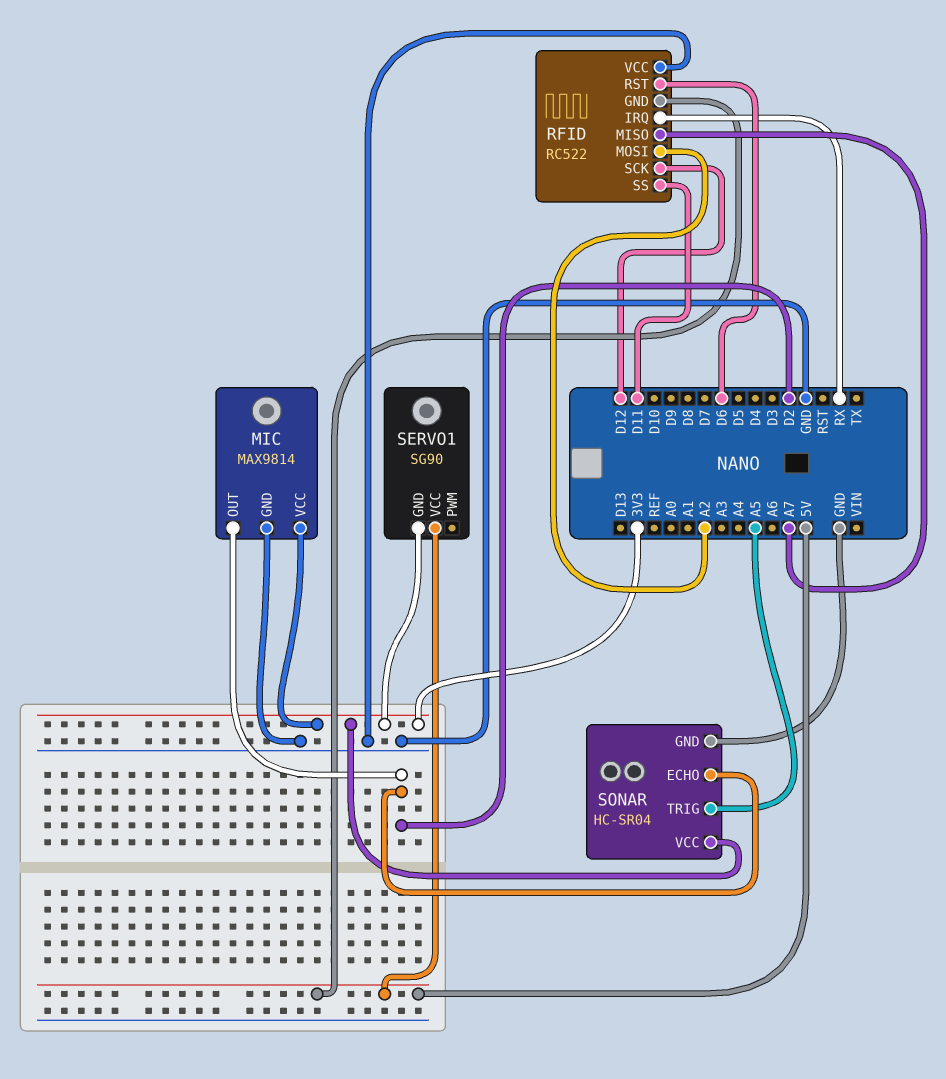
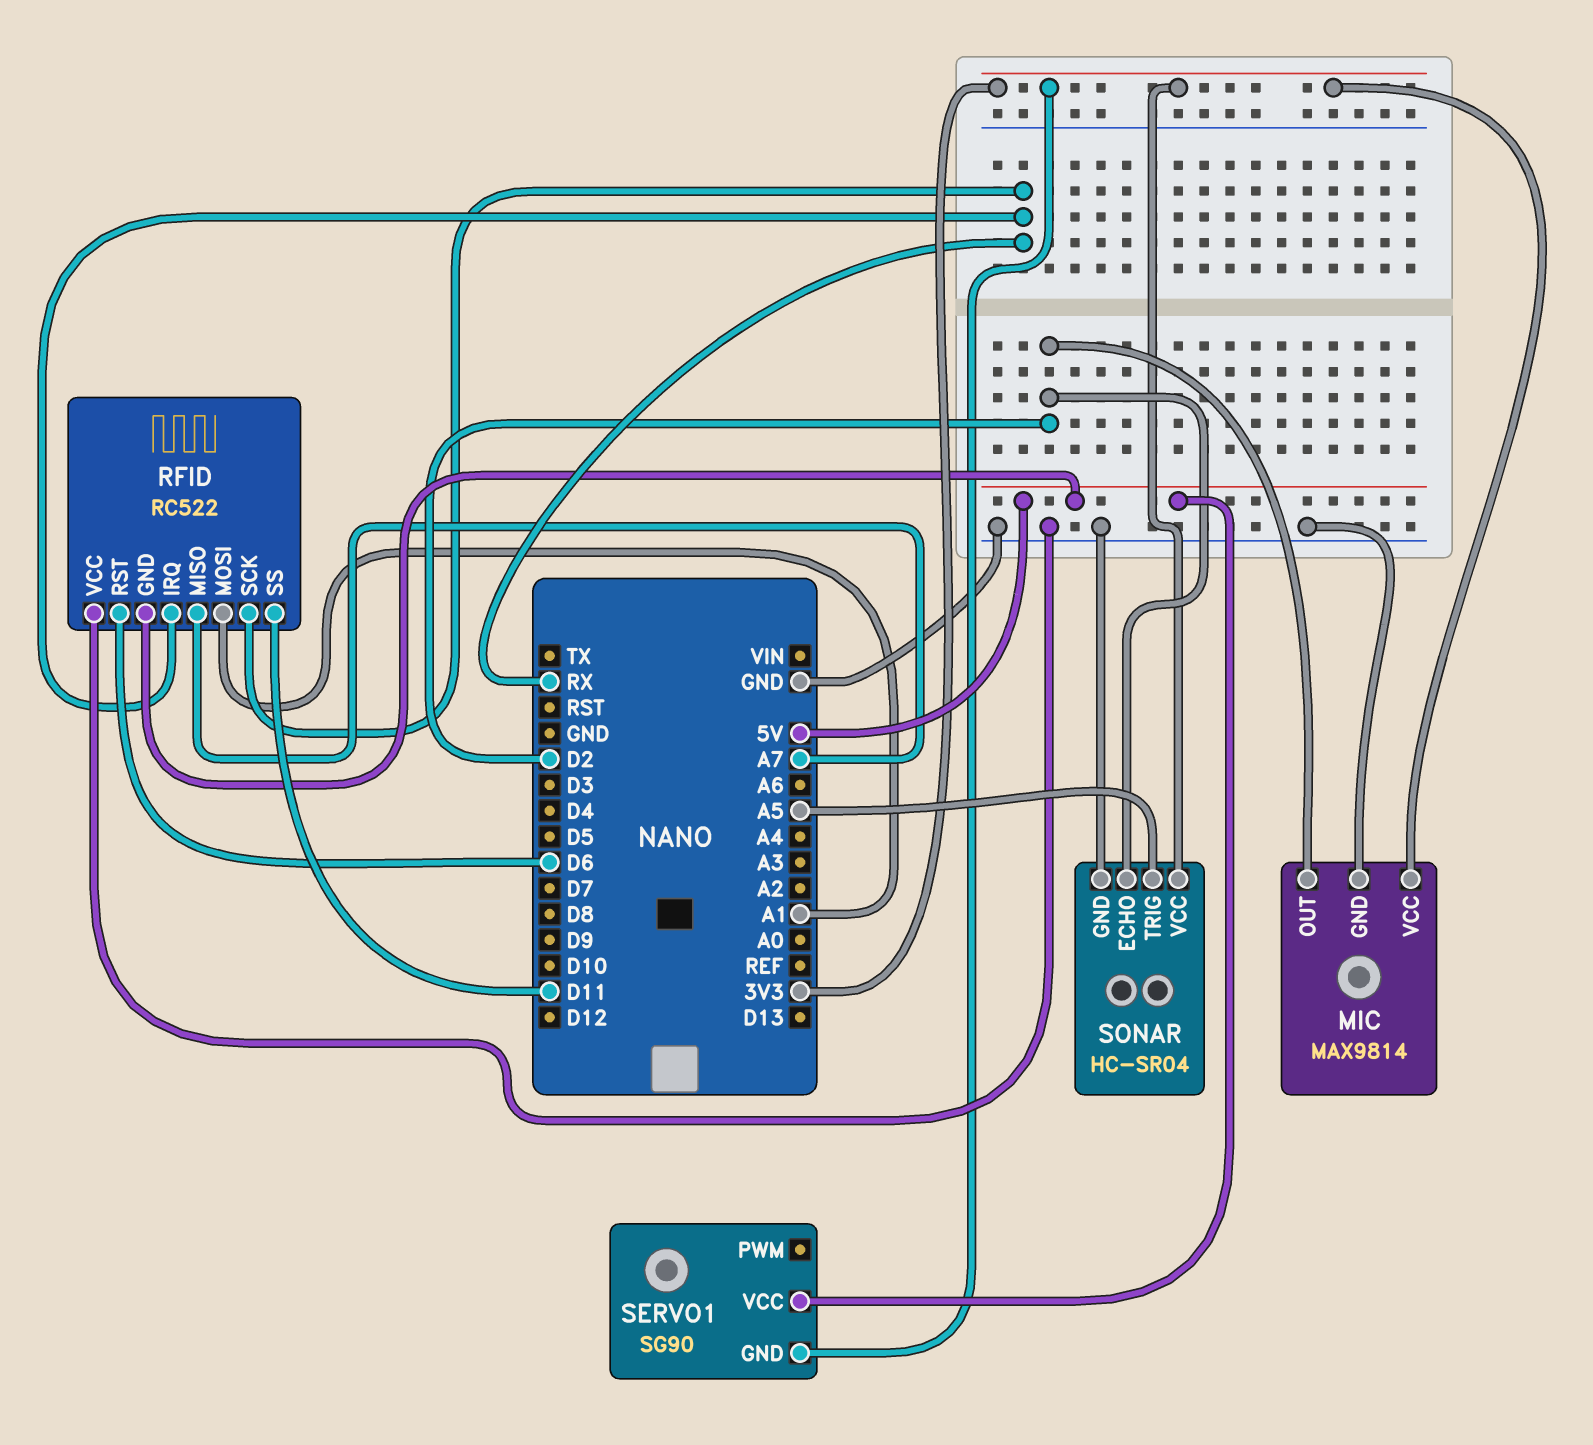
RFID pin MOSI: A2 -> A1
RFID pin SCK: D12 -> RX

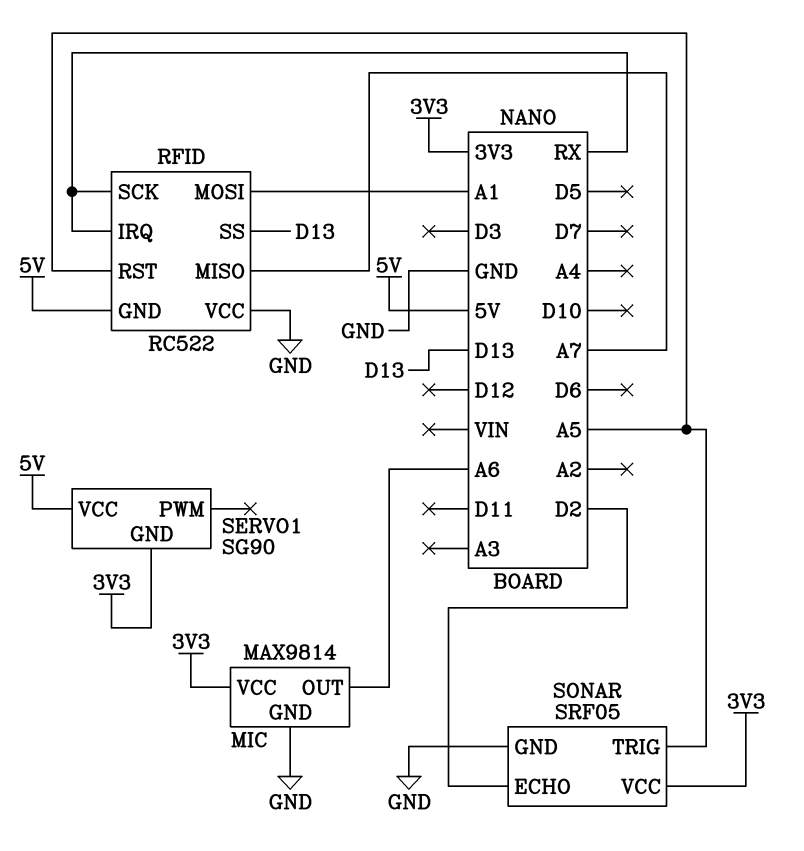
MIC pin OUT: D2 -> A6
RFID pin RST: D6 -> A5
RFID pin SS: D11 -> D13
SONAR: HC-SR04 -> SRF05

